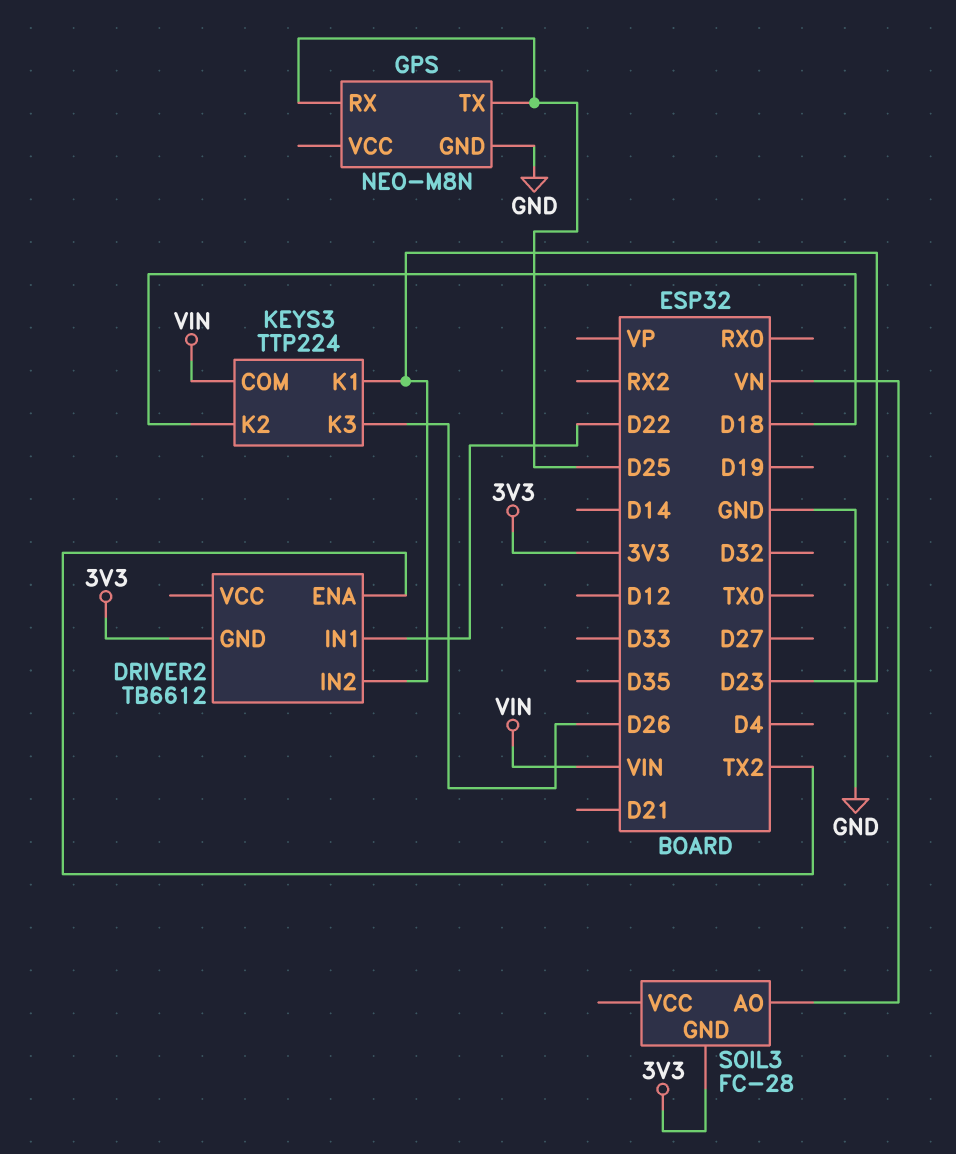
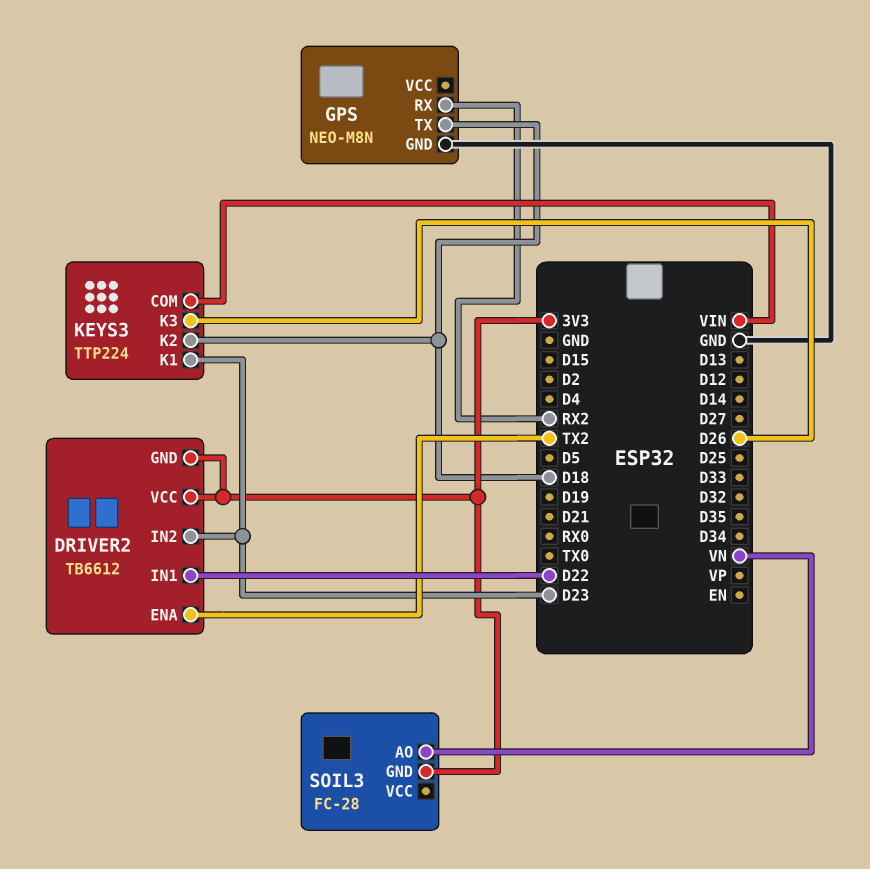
DRIVER2 pin VCC: none -> 3V3
GPS pin RX: D25 -> RX2
GPS pin TX: D25 -> D18

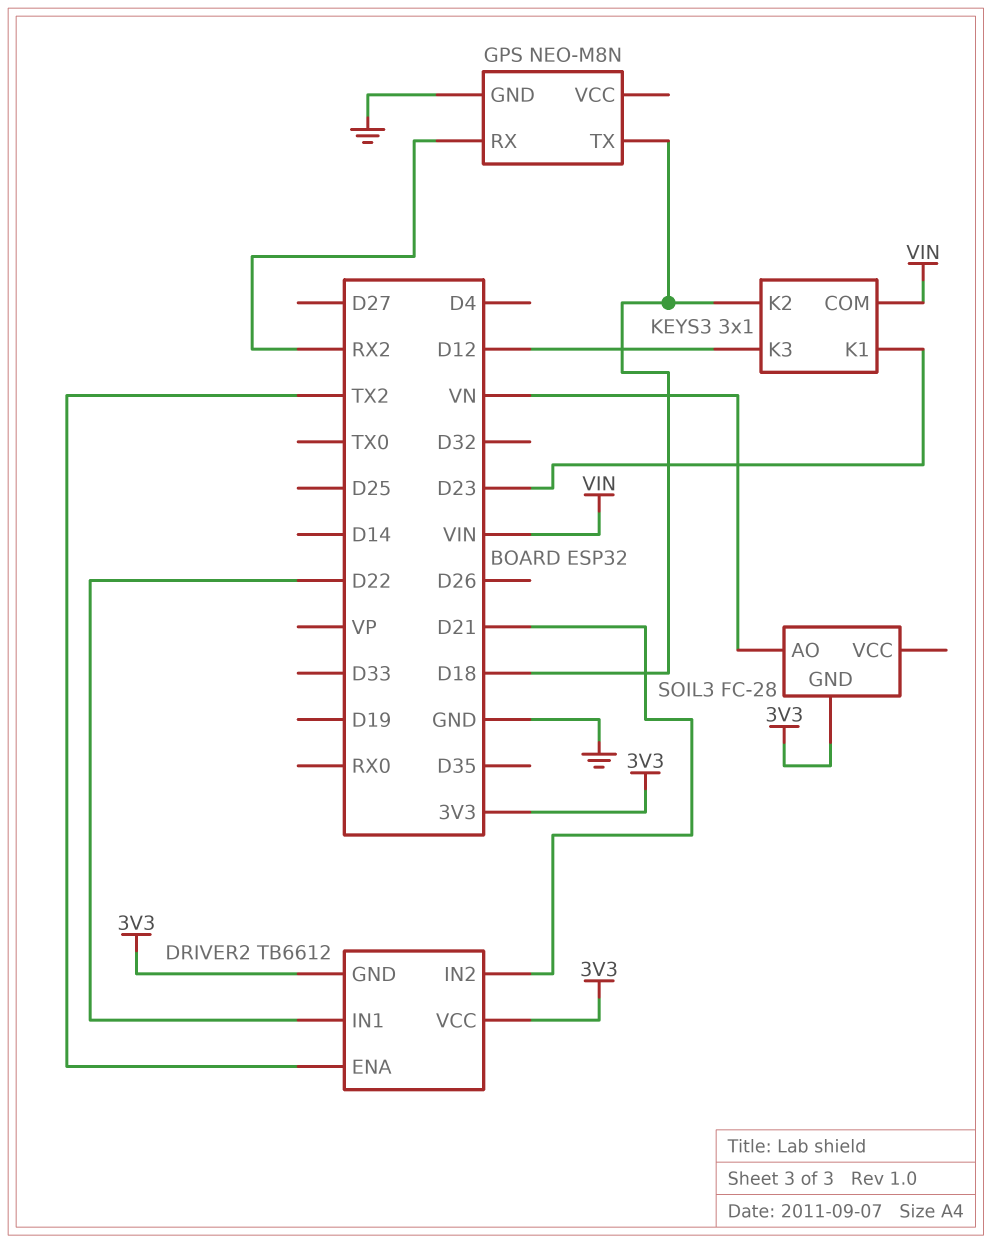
DRIVER2 pin IN2: D23 -> D21
KEYS3: TTP224 -> 3x1
KEYS3 pin K3: D26 -> D12

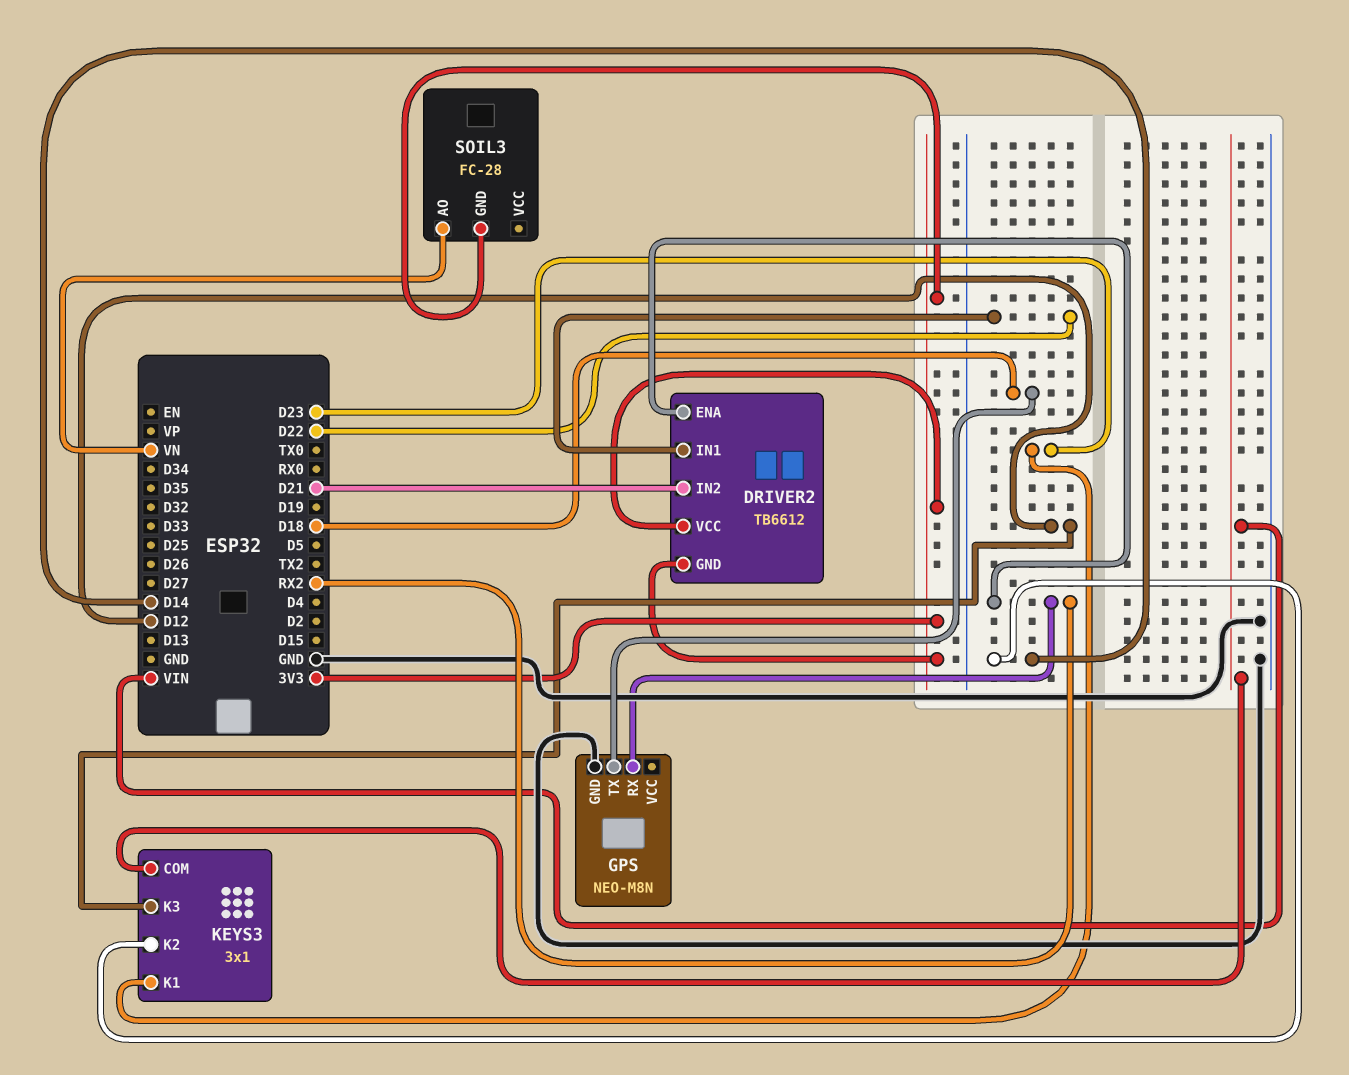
DRIVER2 pin ENA: TX2 -> RX2
KEYS3 pin K2: D18 -> D14

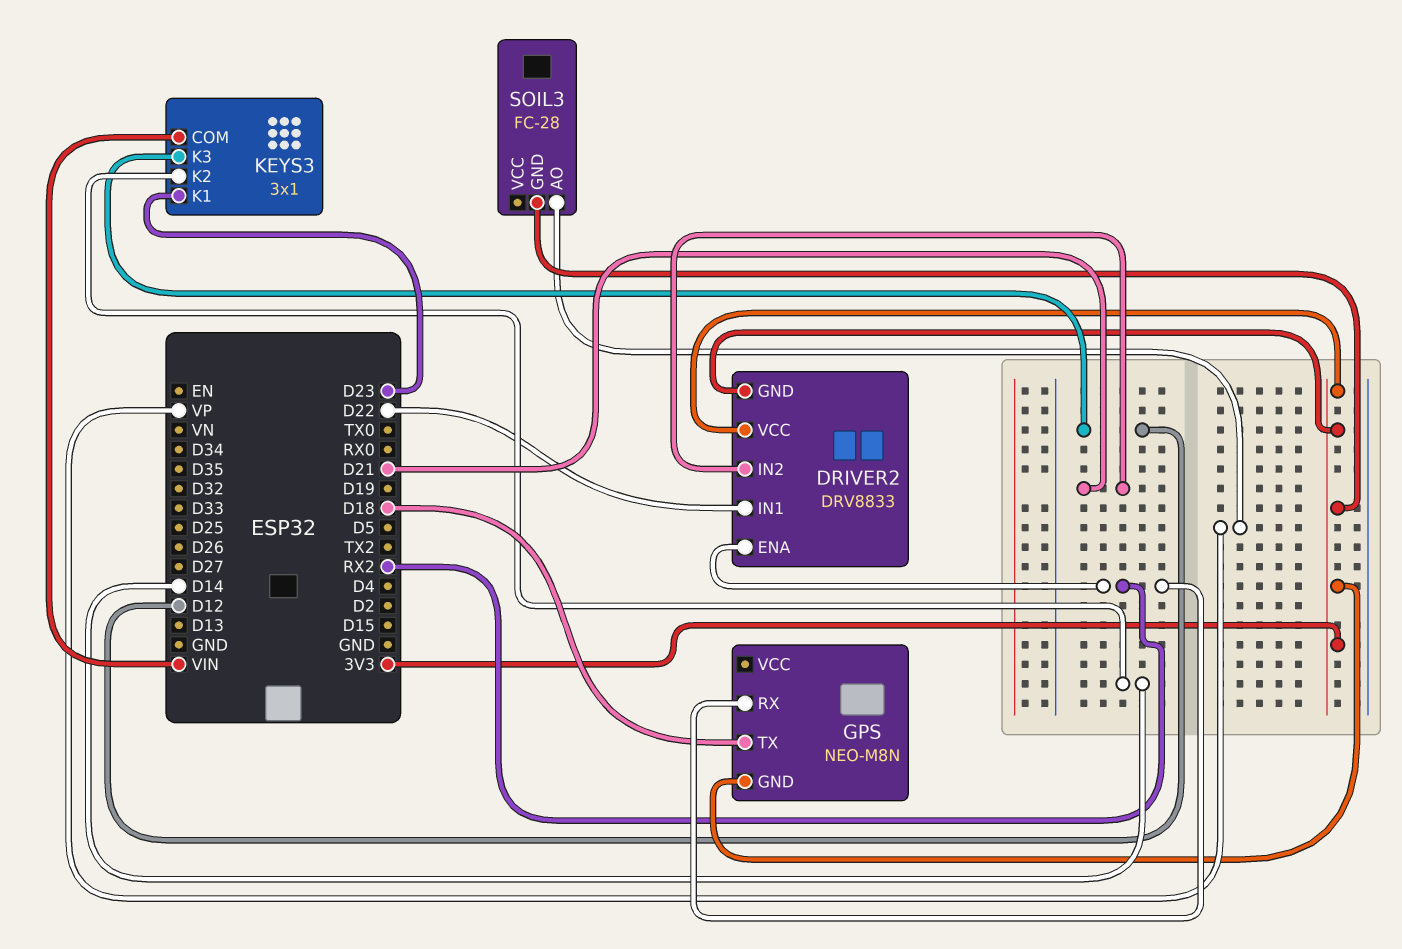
DRIVER2: TB6612 -> DRV8833
GPS pin GND: GND -> 3V3
SOIL3 pin AO: VN -> VP

